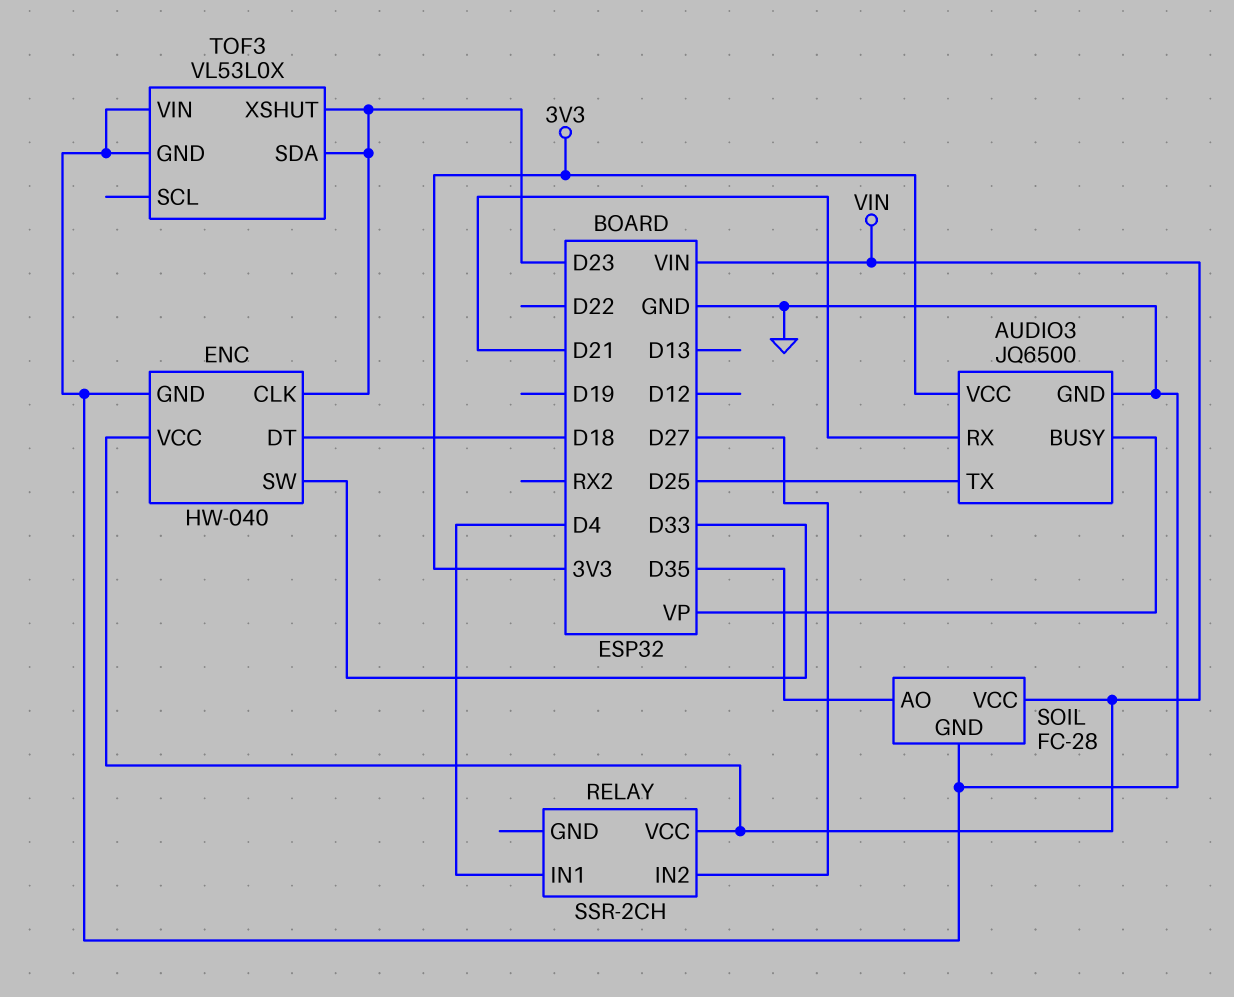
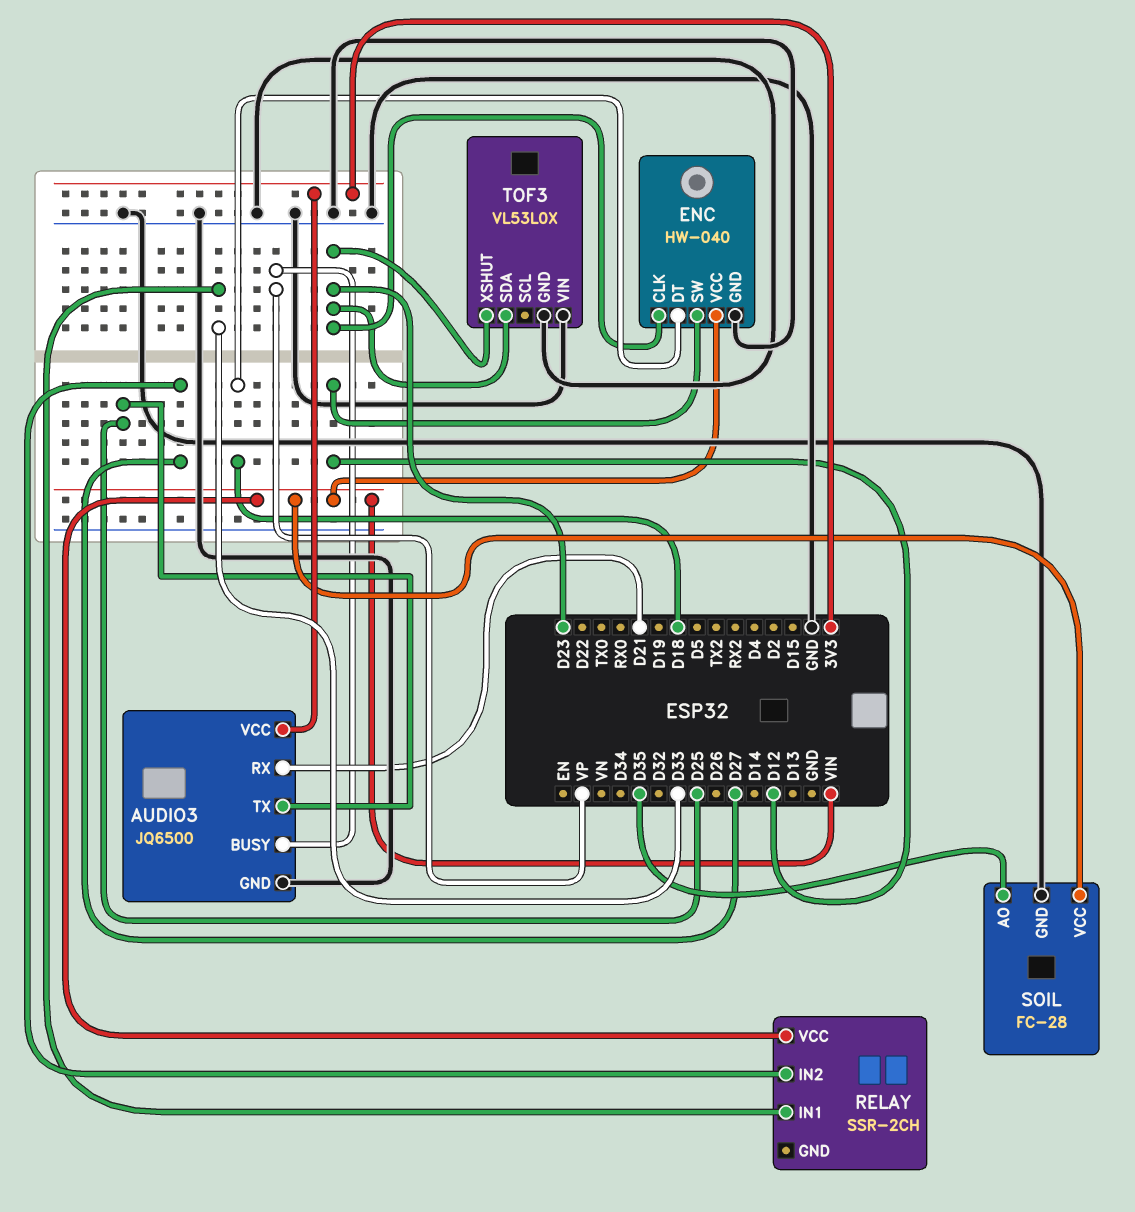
ENC pin SW: D33 -> D12
RELAY pin IN1: D4 -> D33

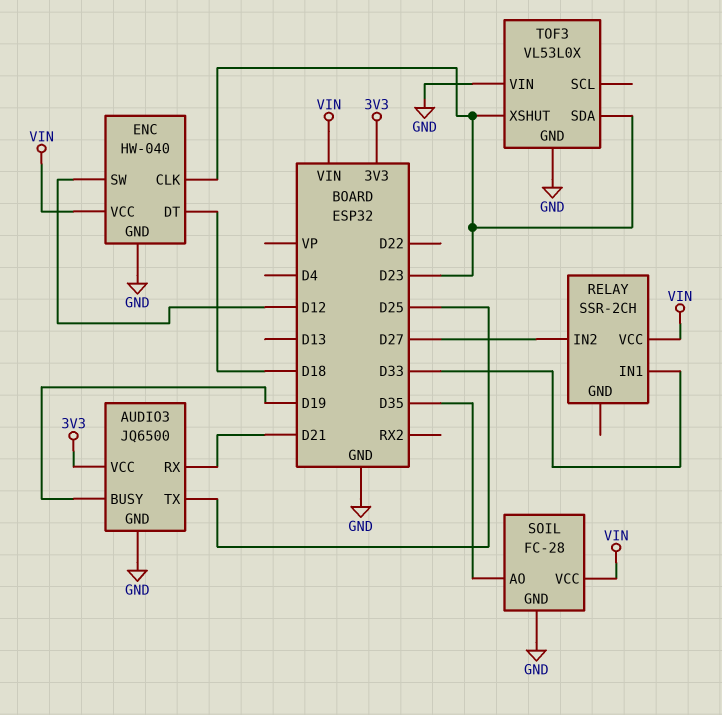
AUDIO3 pin BUSY: VP -> D19

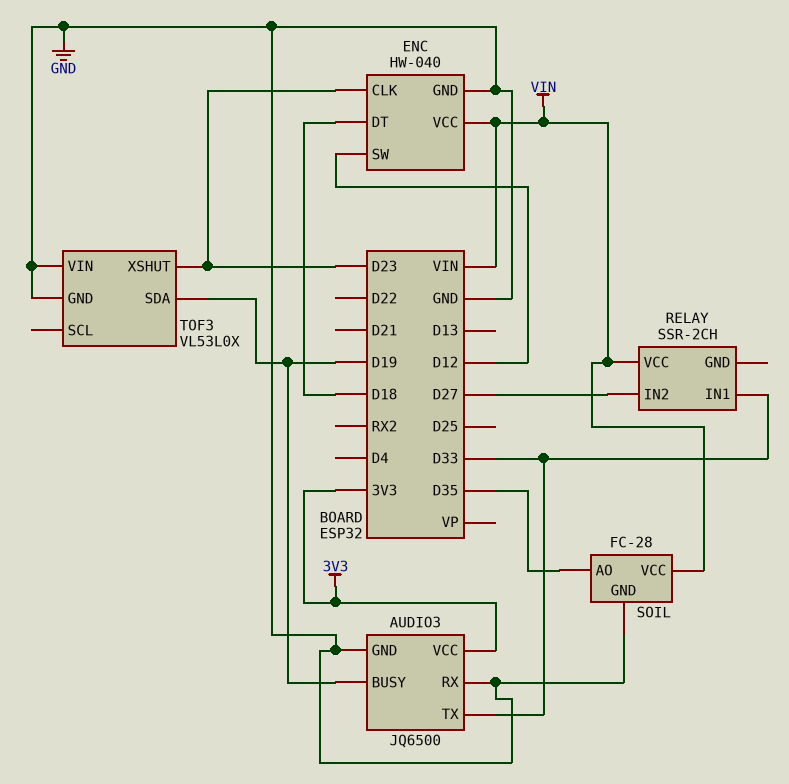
AUDIO3 pin RX: D21 -> GND
AUDIO3 pin TX: D25 -> D33
TOF3 pin SDA: D23 -> D19

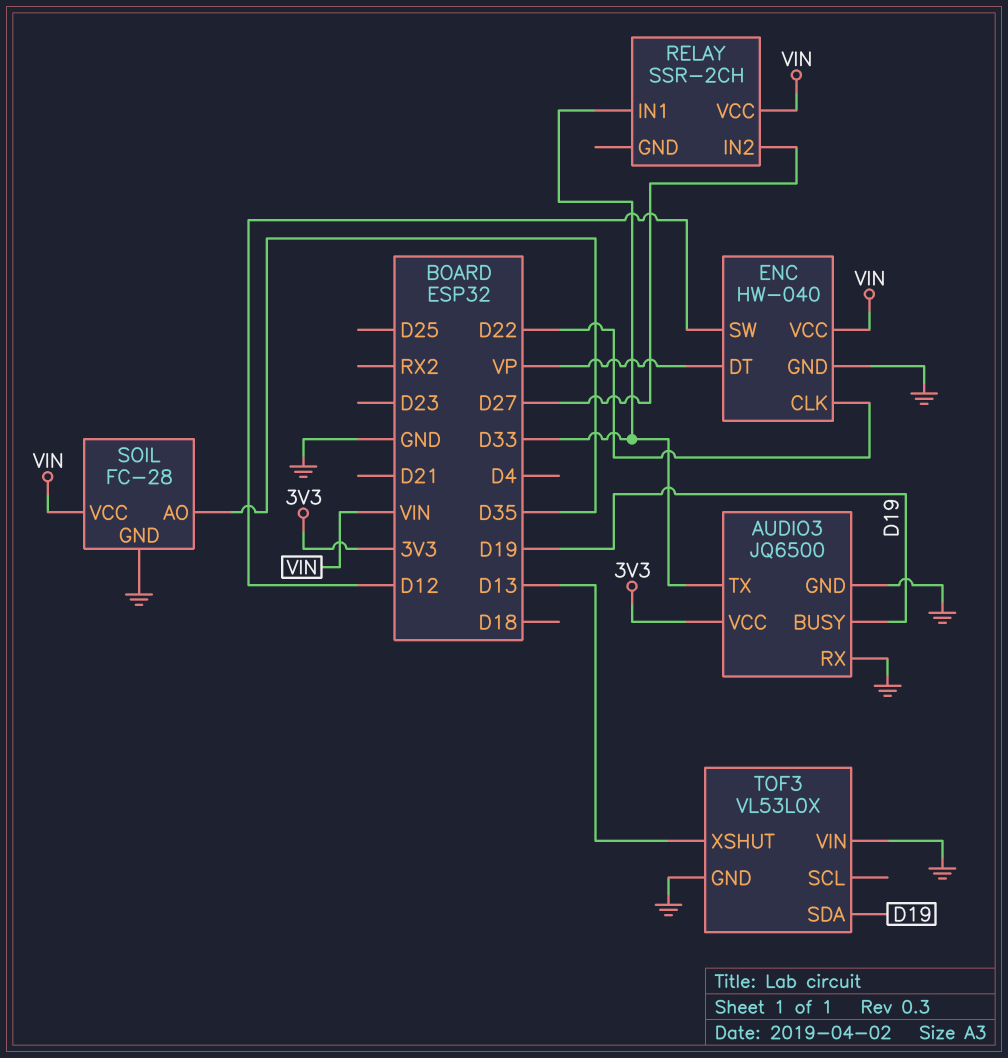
ENC pin CLK: D23 -> D22
ENC pin DT: D18 -> VP
TOF3 pin XSHUT: D23 -> D13

